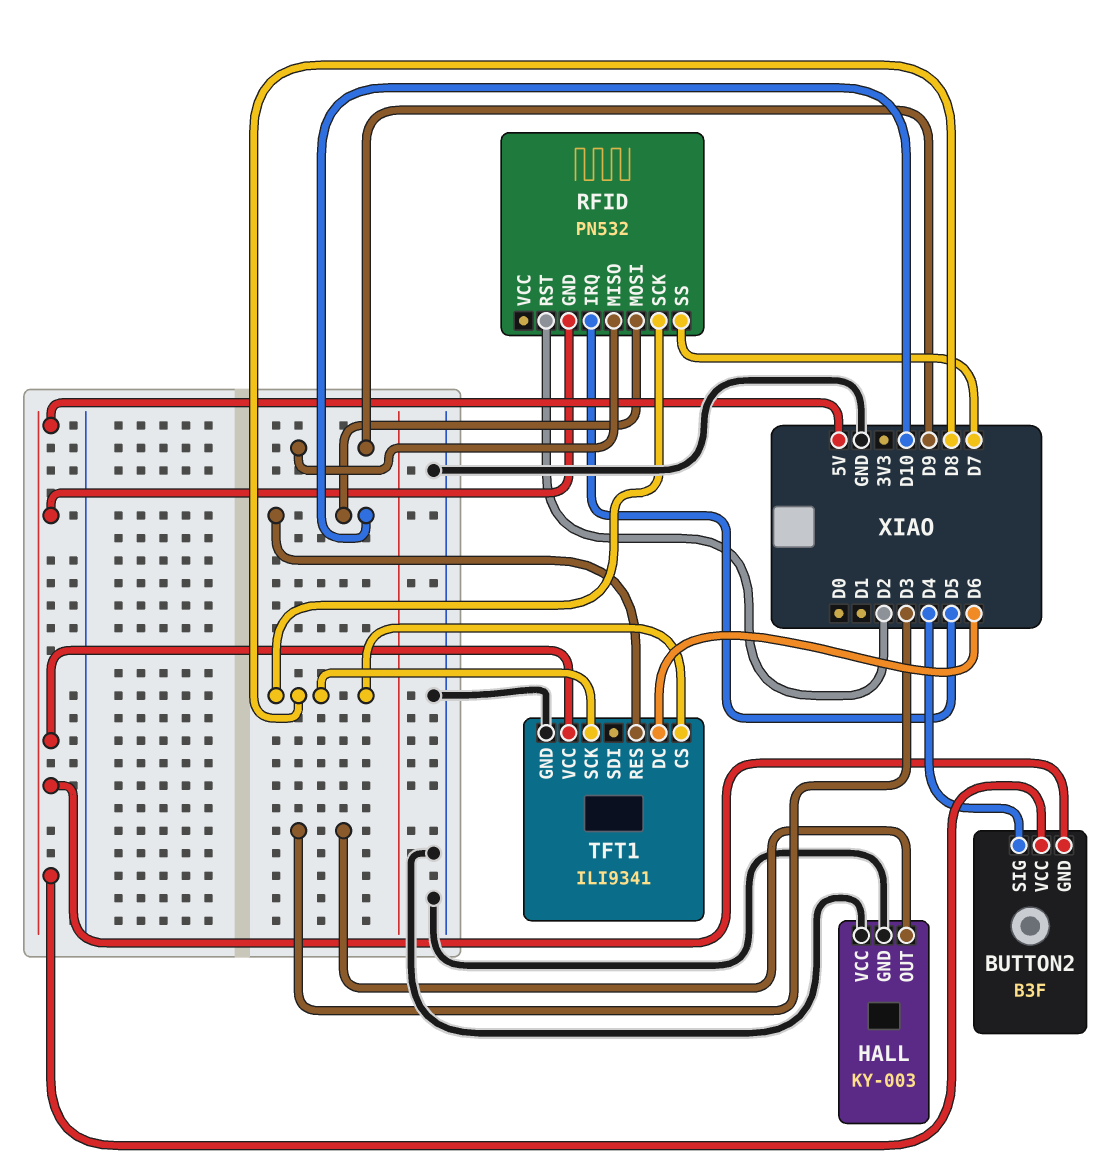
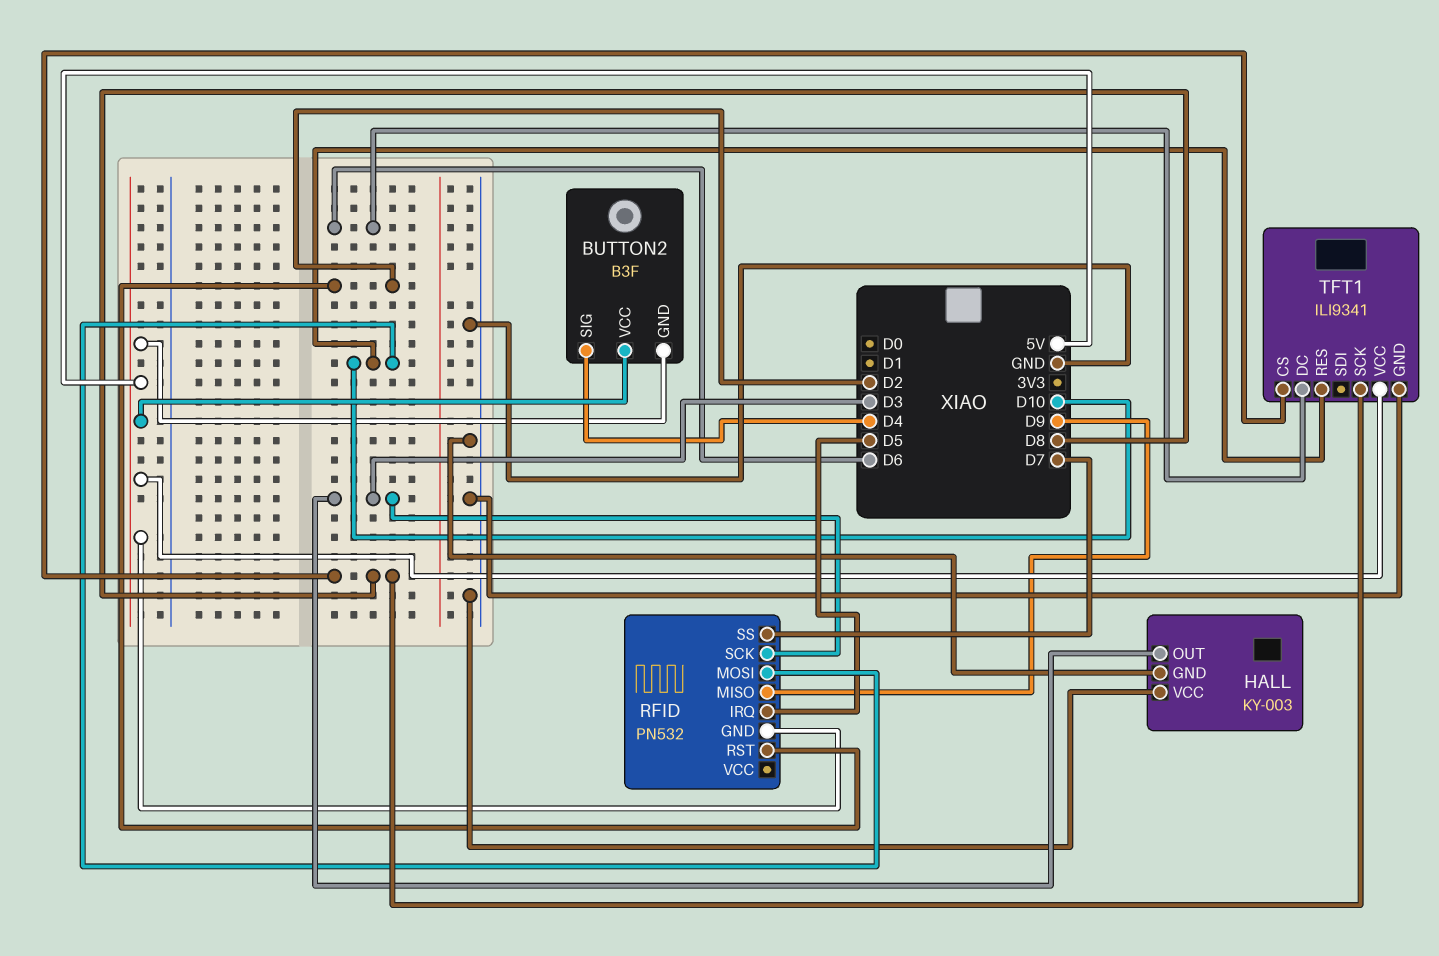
RFID pin SCK: D8 -> D3

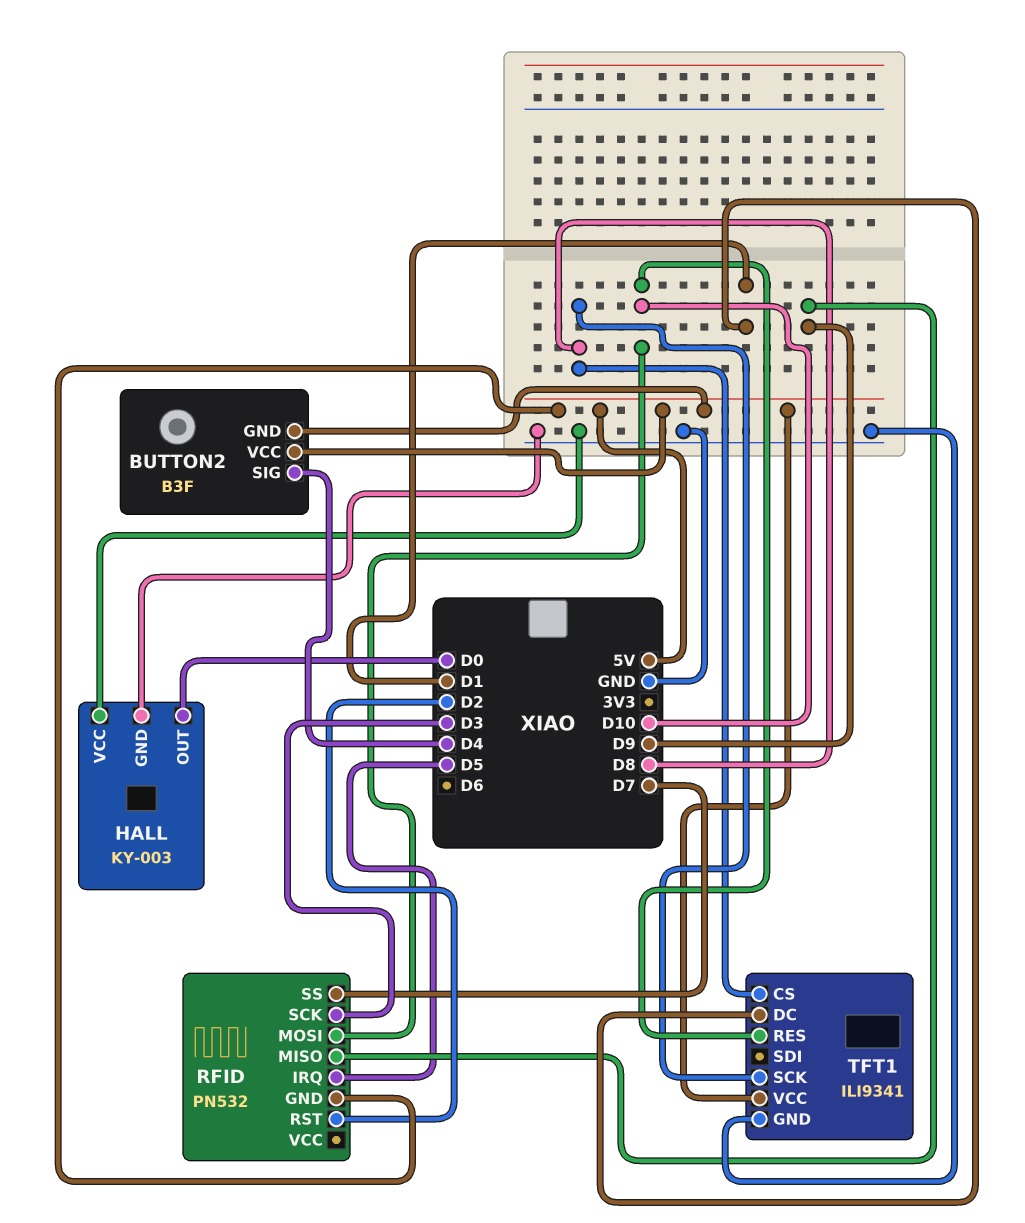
HALL pin OUT: D3 -> D0
TFT1 pin DC: D6 -> D1

